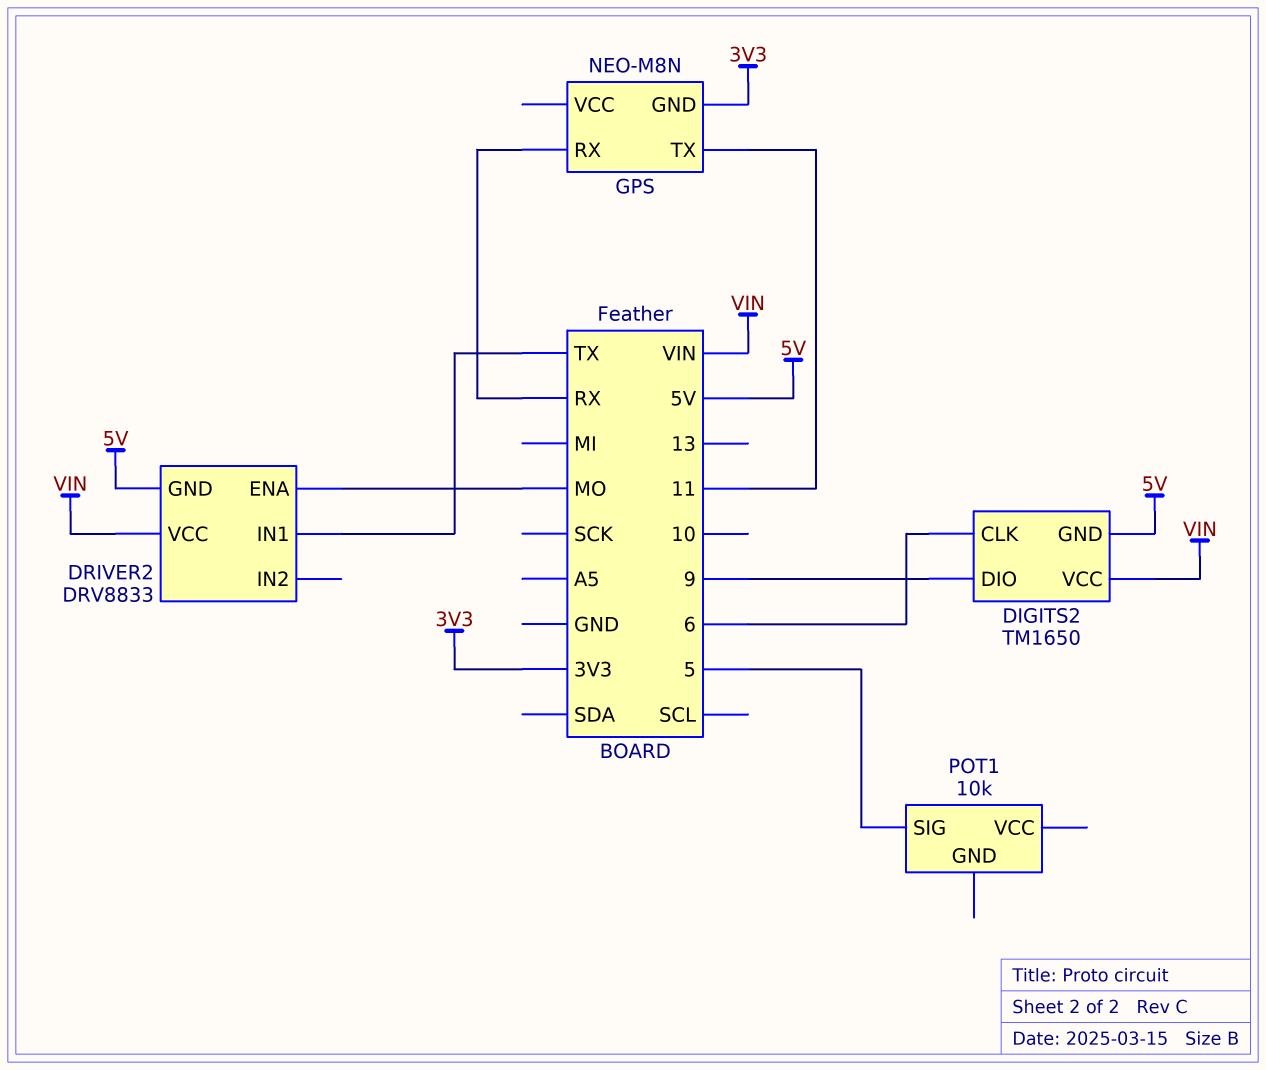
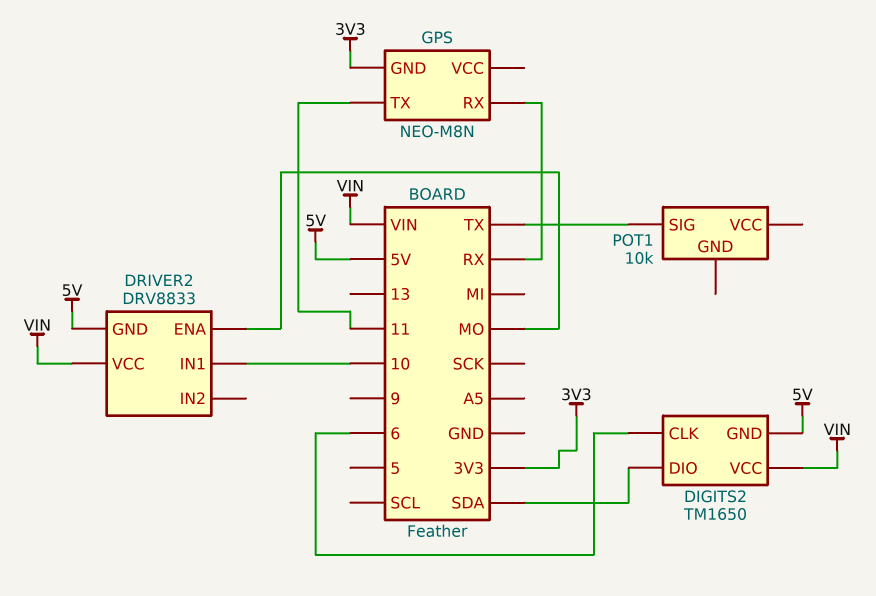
DIGITS2 pin DIO: 9 -> SDA
DRIVER2 pin IN1: TX -> 10
POT1 pin SIG: 5 -> TX

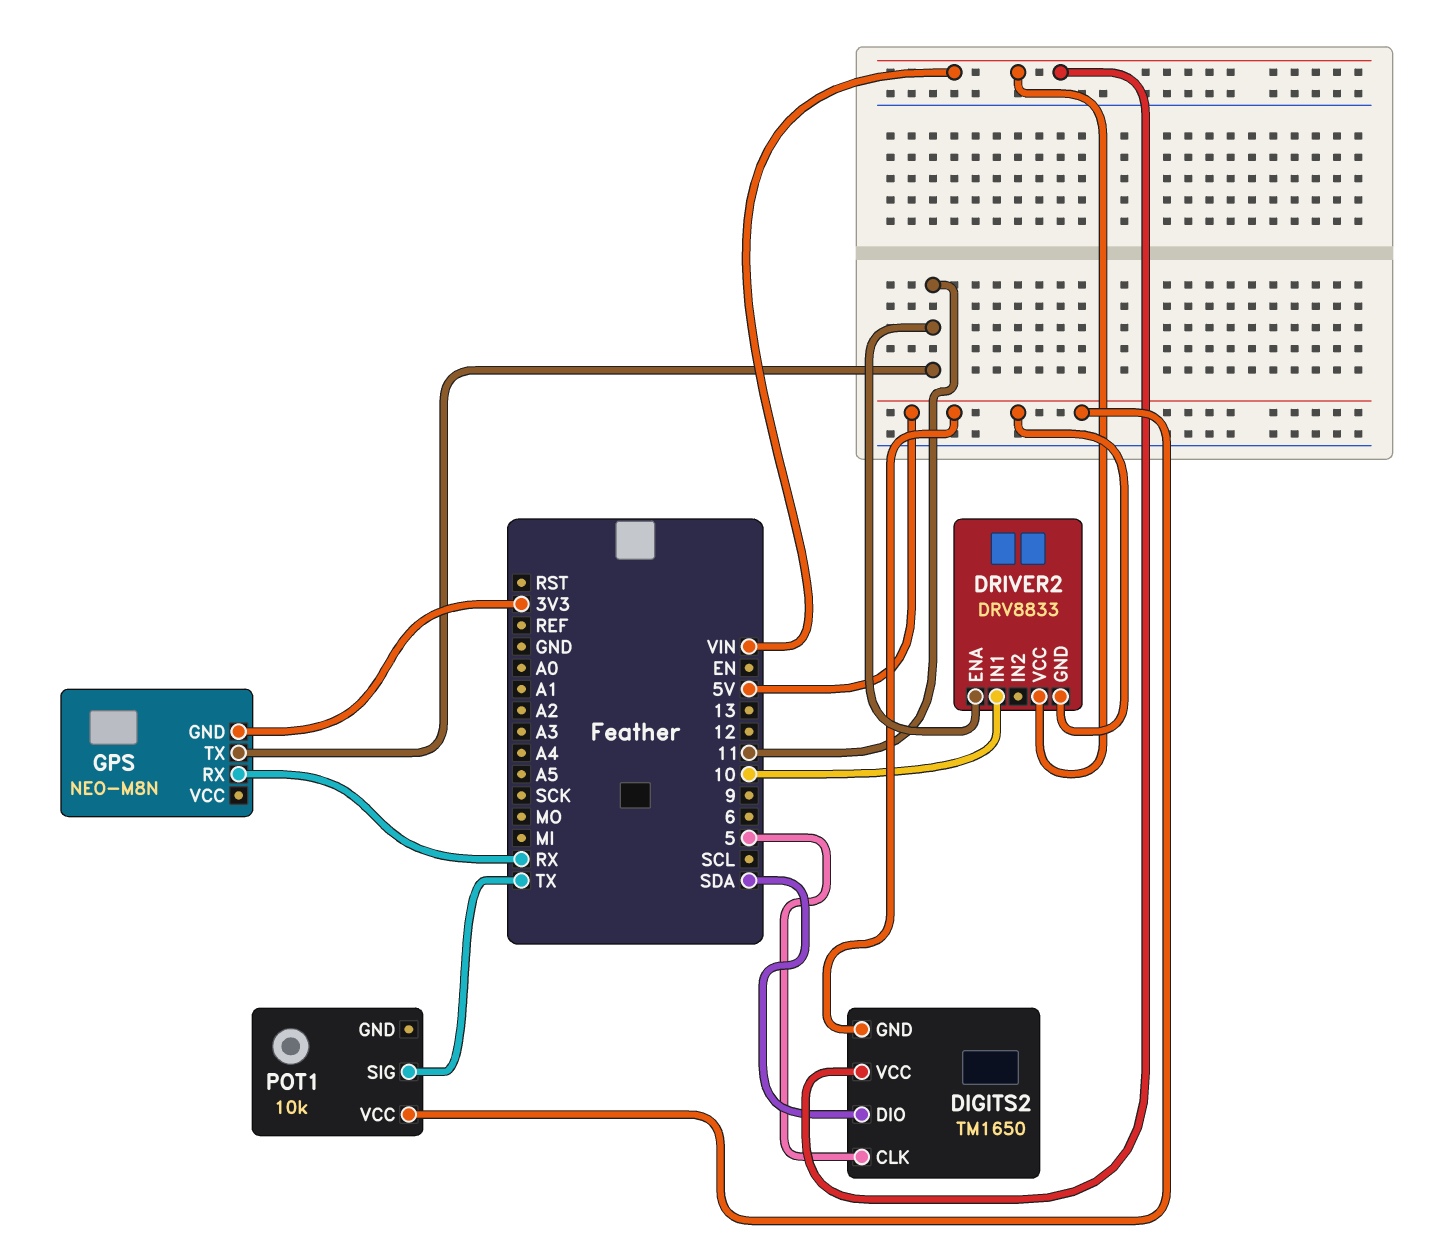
DIGITS2 pin CLK: 6 -> 5
DRIVER2 pin ENA: MO -> 11
POT1 pin VCC: none -> 5V

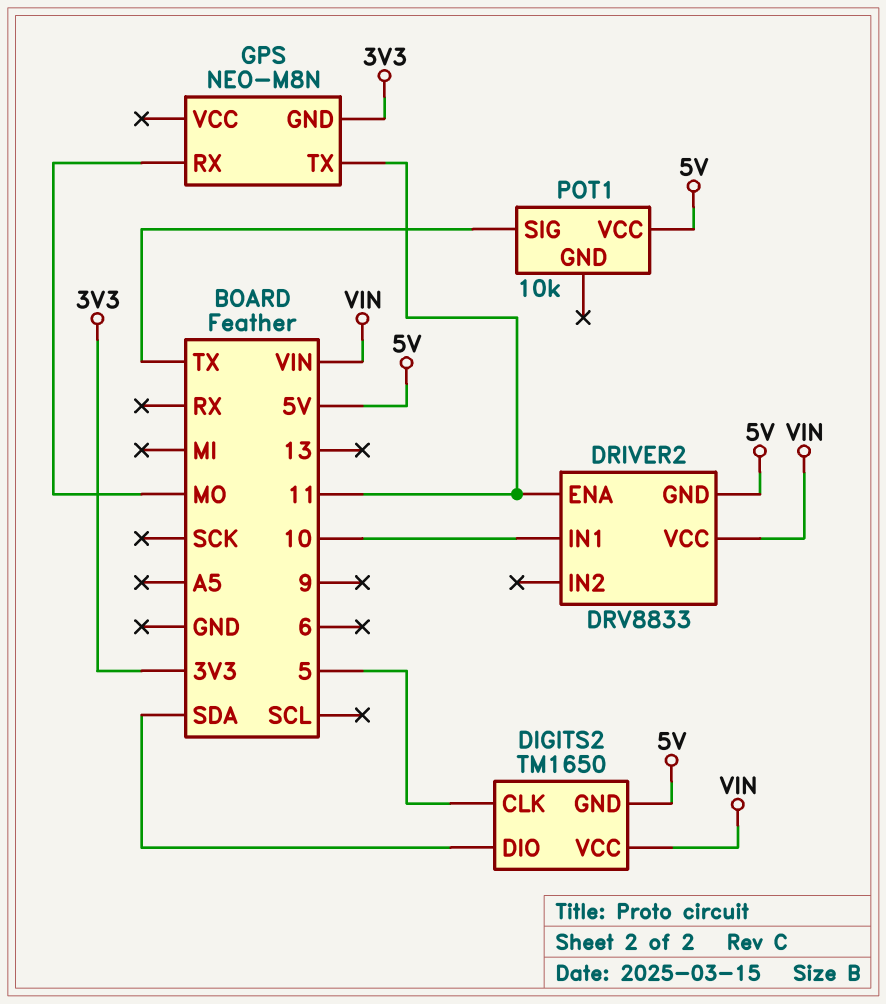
GPS pin RX: RX -> MO

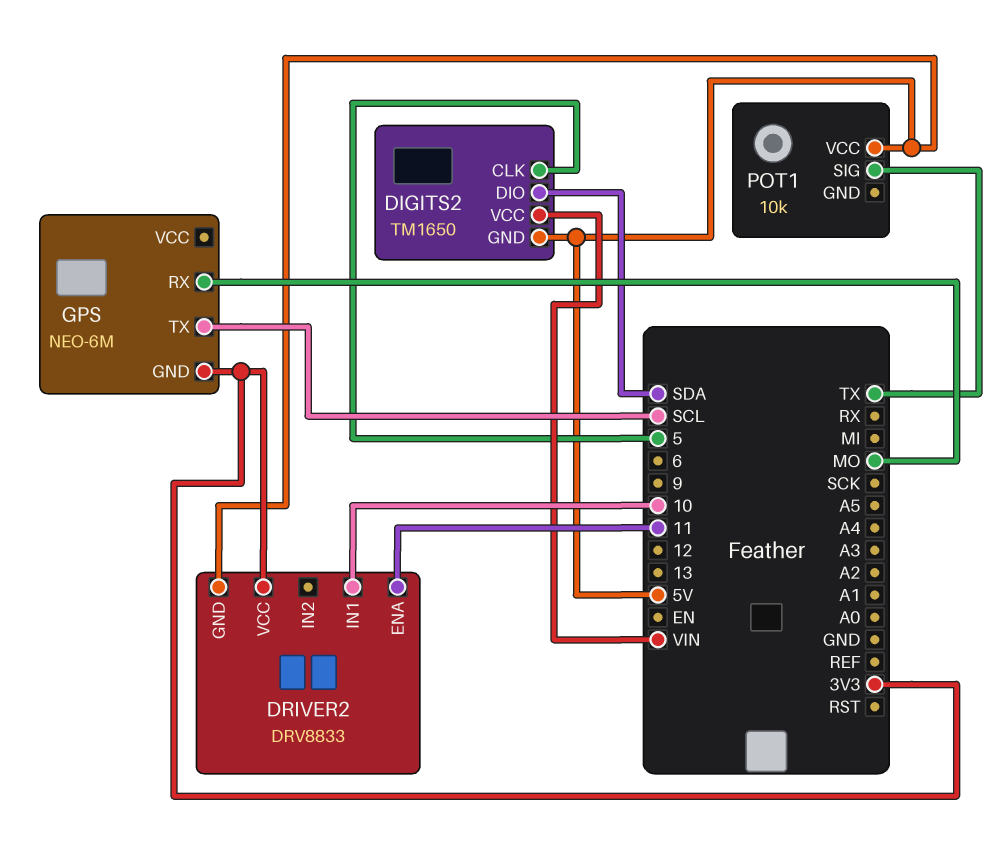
DRIVER2 pin VCC: VIN -> 3V3
GPS: NEO-M8N -> NEO-6M
GPS pin TX: 11 -> SCL

